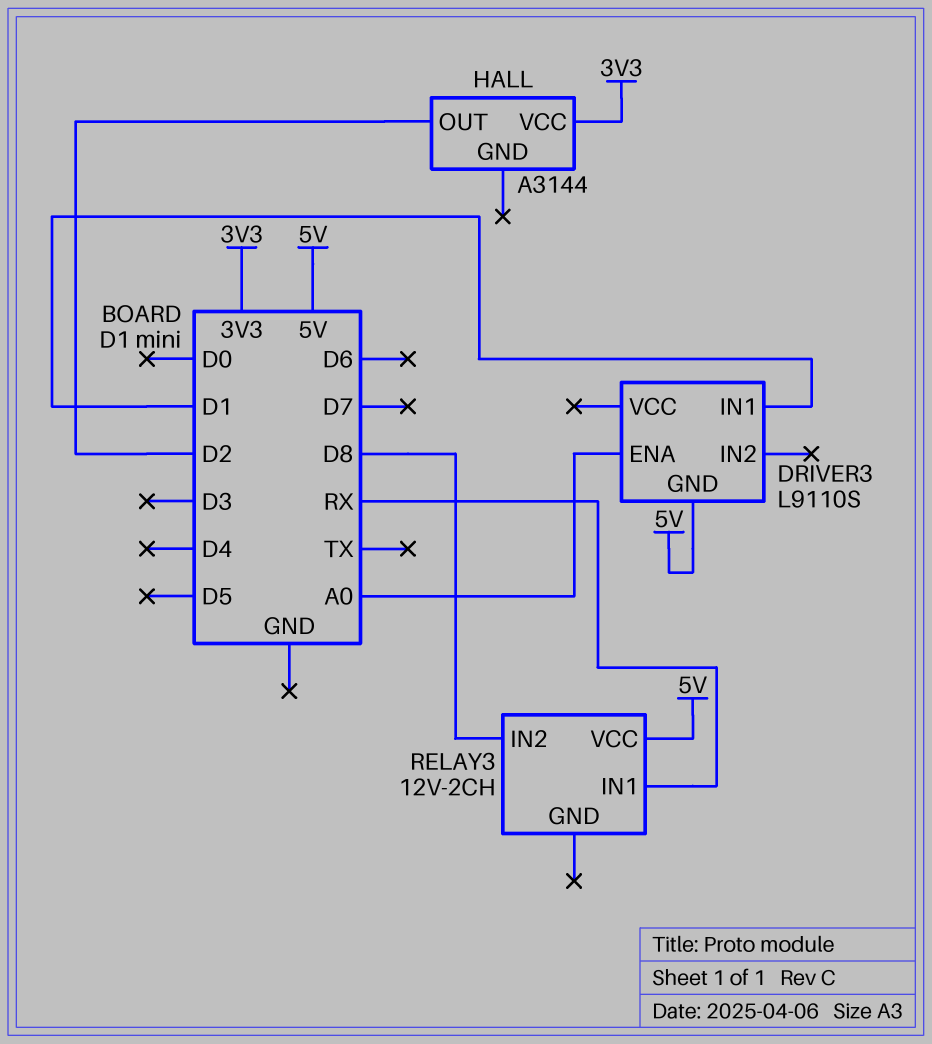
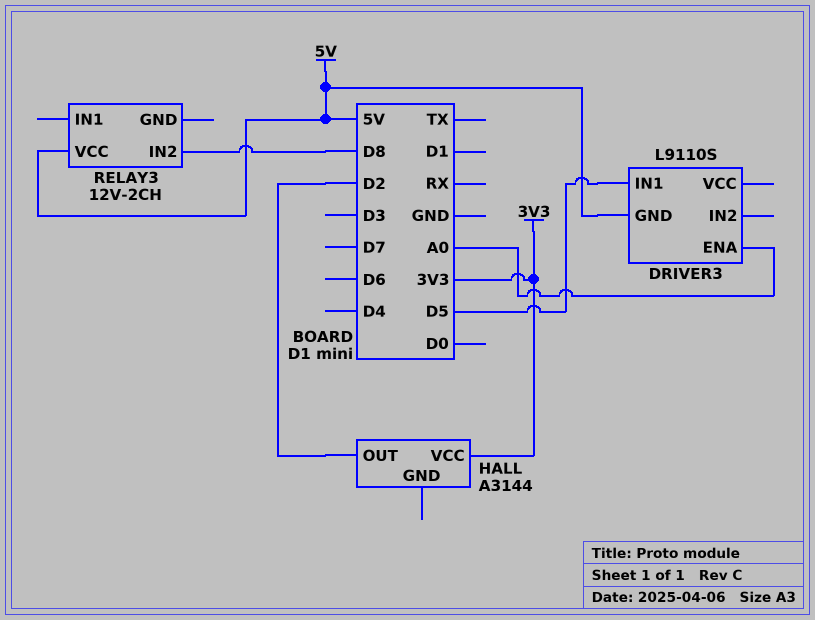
DRIVER3 pin IN1: D1 -> D5
RELAY3 pin IN1: RX -> none

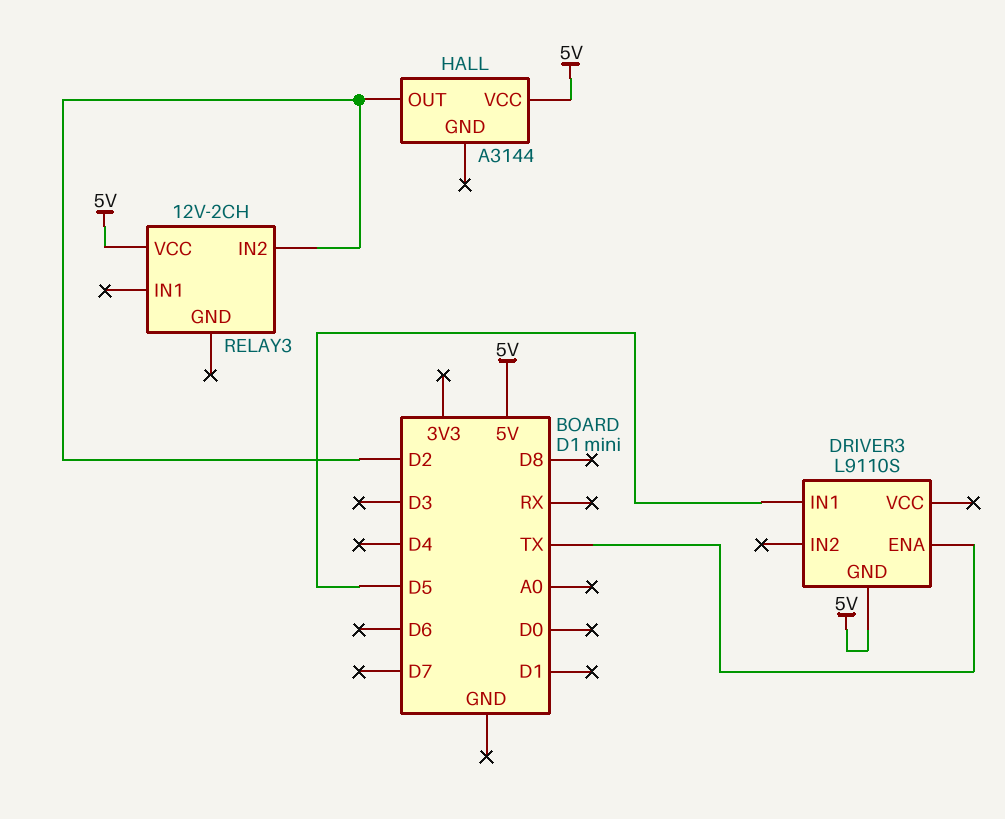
DRIVER3 pin ENA: A0 -> TX
HALL pin VCC: 3V3 -> 5V
RELAY3 pin IN2: D8 -> D2

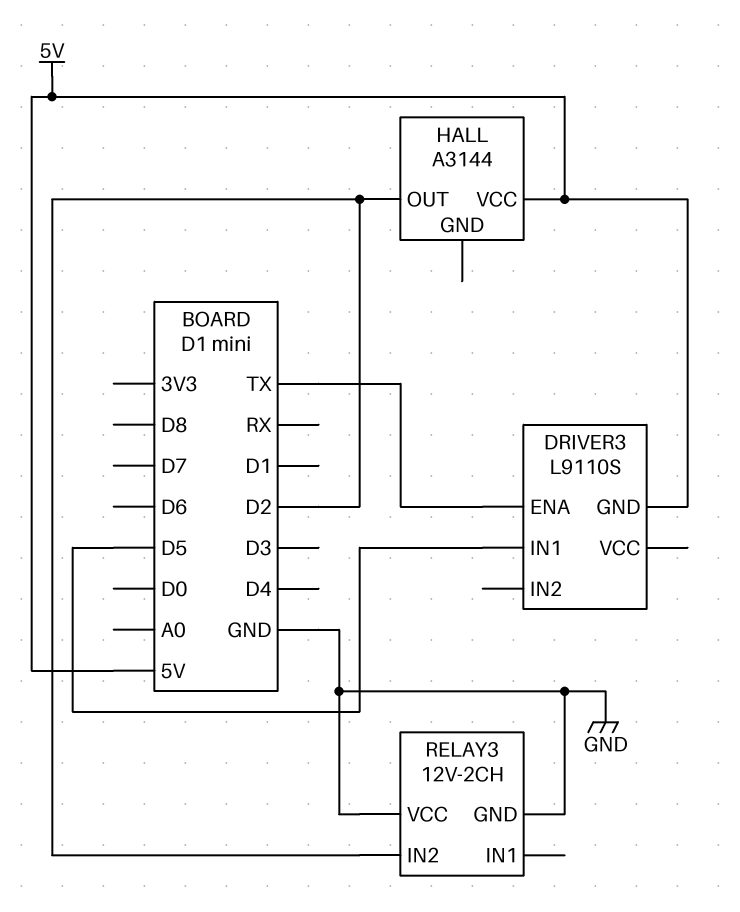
RELAY3 pin GND: none -> GND
RELAY3 pin VCC: 5V -> GND

